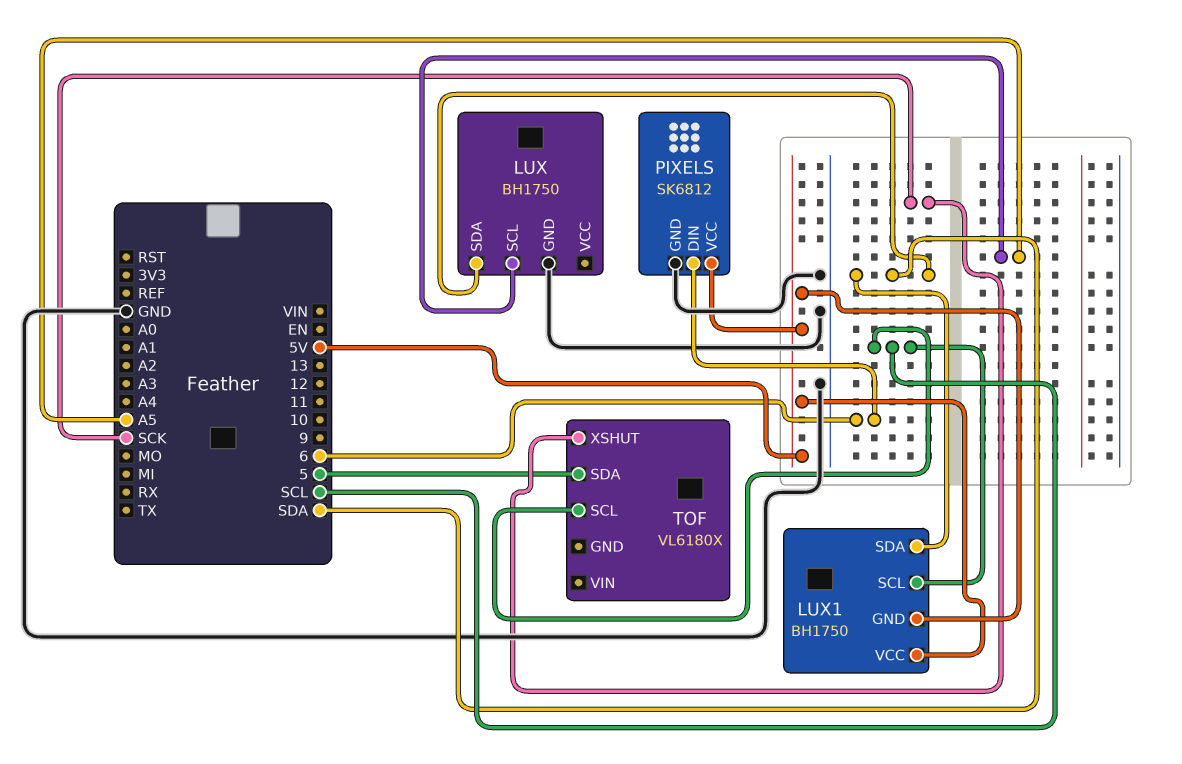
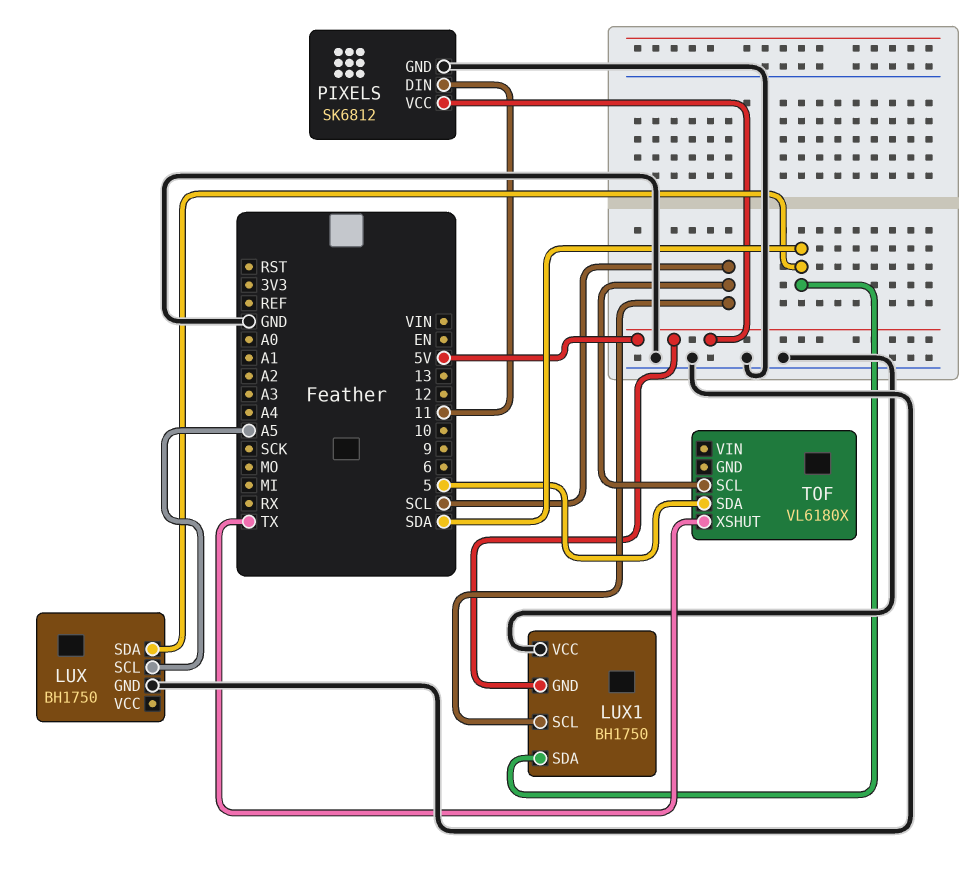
LUX1 pin VCC: 5V -> GND
PIXELS pin DIN: 6 -> 11
TOF pin XSHUT: SCK -> TX

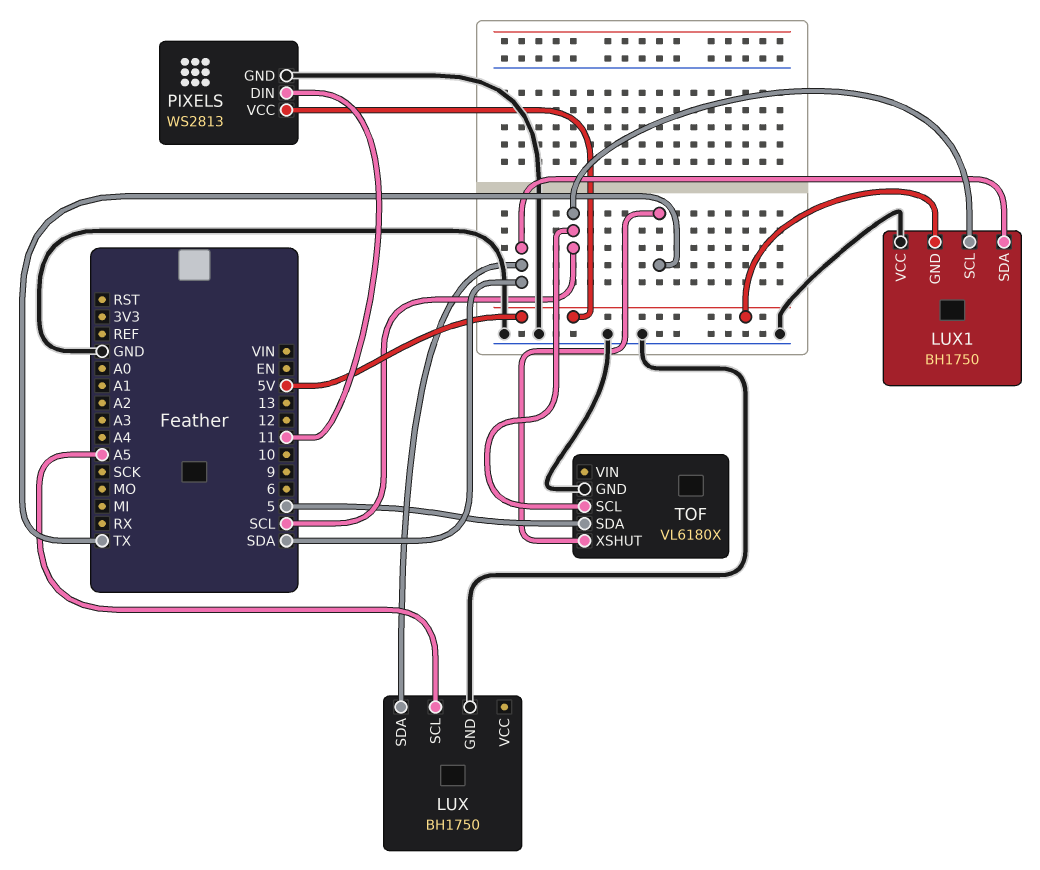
PIXELS: SK6812 -> WS2813
TOF pin GND: none -> GND

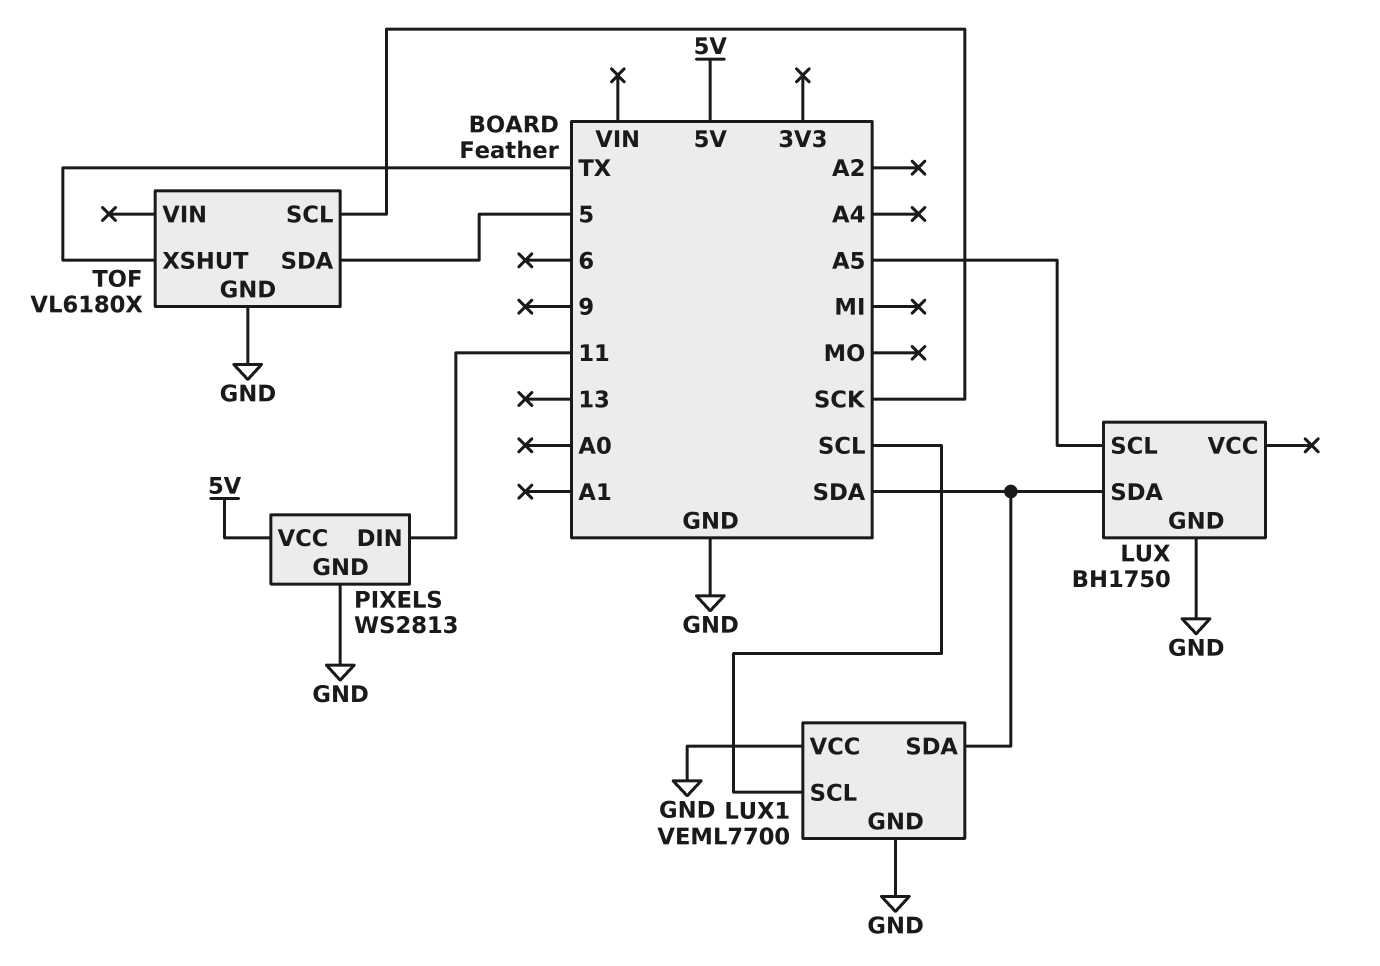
LUX1: BH1750 -> VEML7700
LUX1 pin GND: 5V -> GND
TOF pin SCL: SCL -> SCK

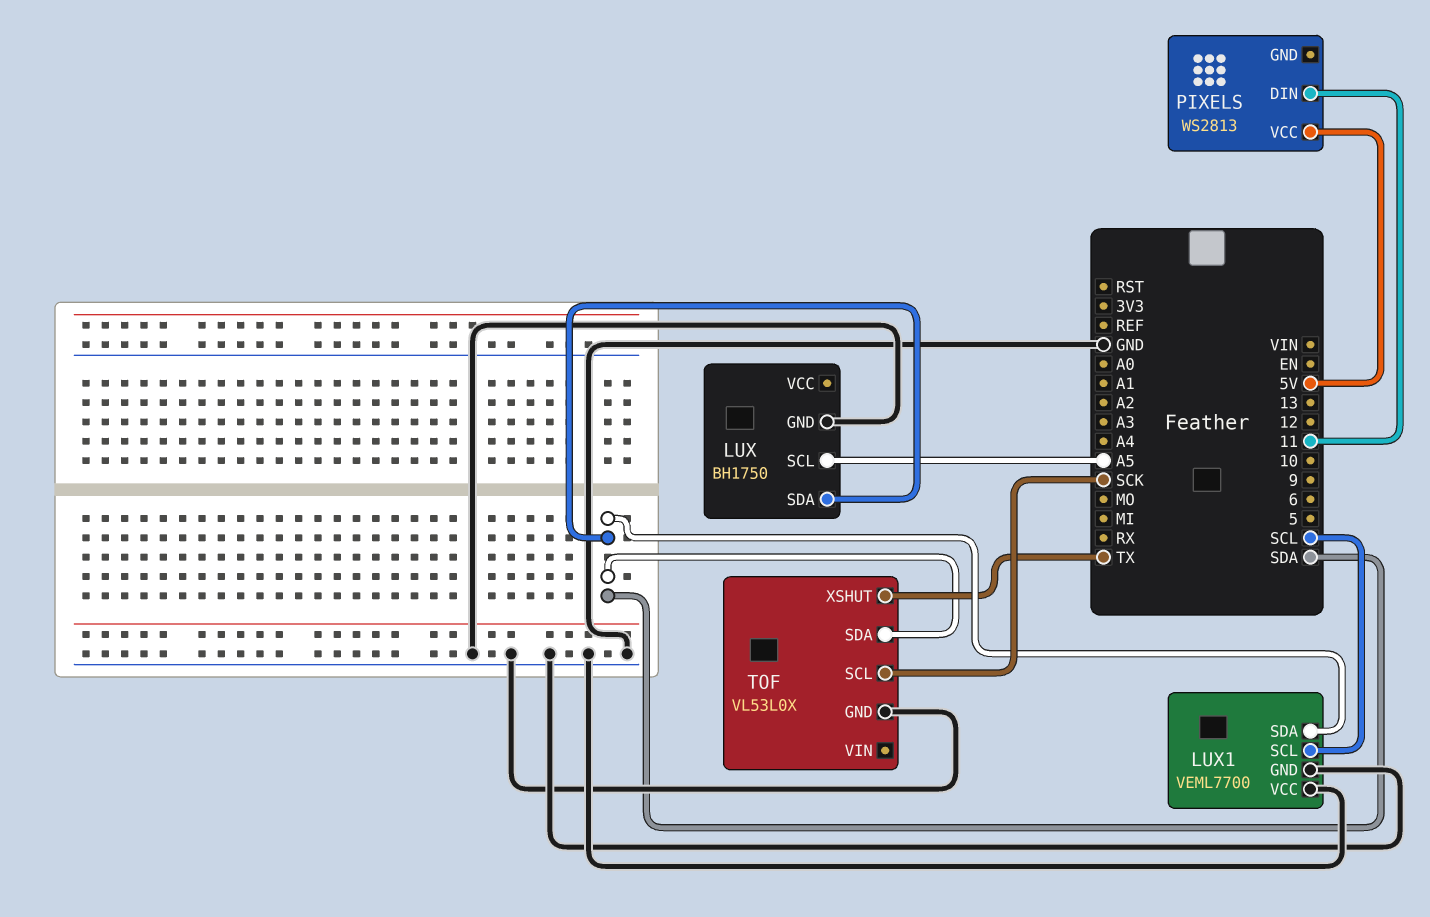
PIXELS pin GND: GND -> none
TOF: VL6180X -> VL53L0X
TOF pin SDA: 5 -> SDA

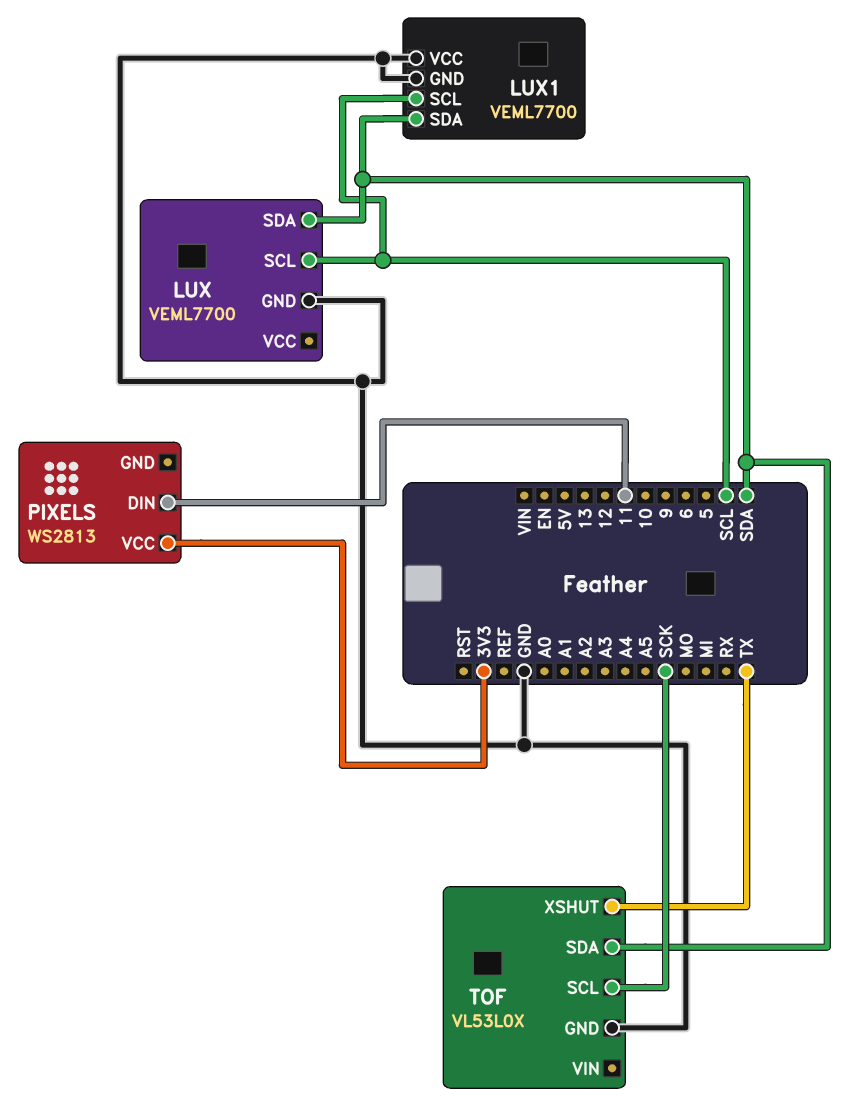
LUX: BH1750 -> VEML7700
LUX pin SCL: A5 -> SCL
PIXELS pin VCC: 5V -> 3V3

